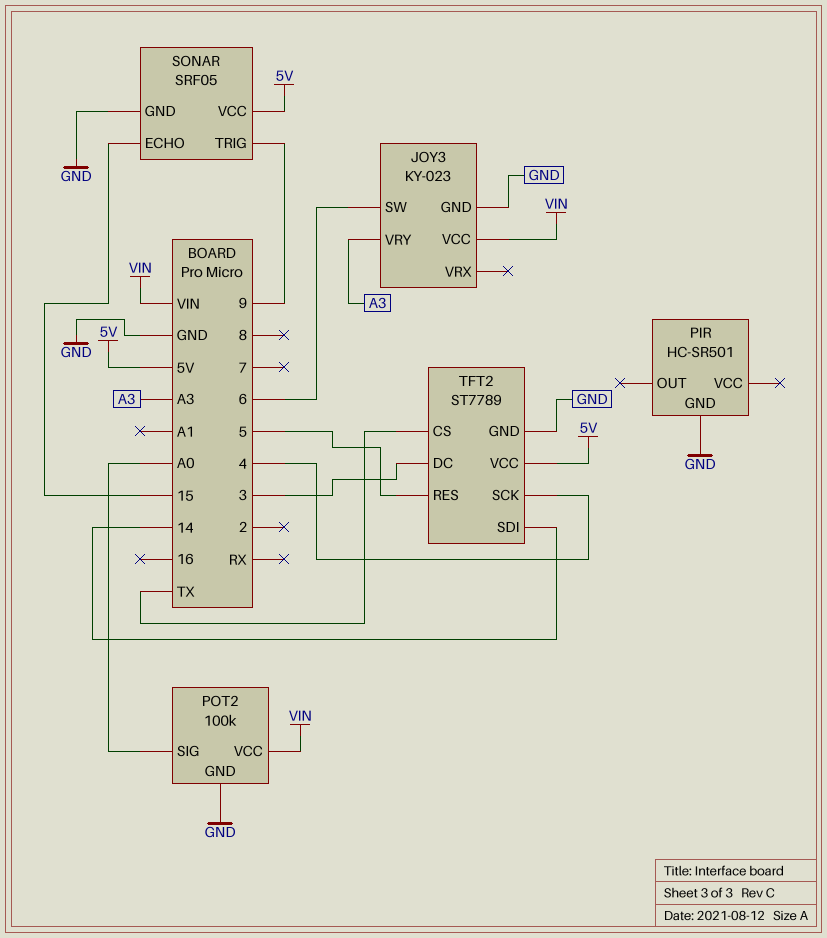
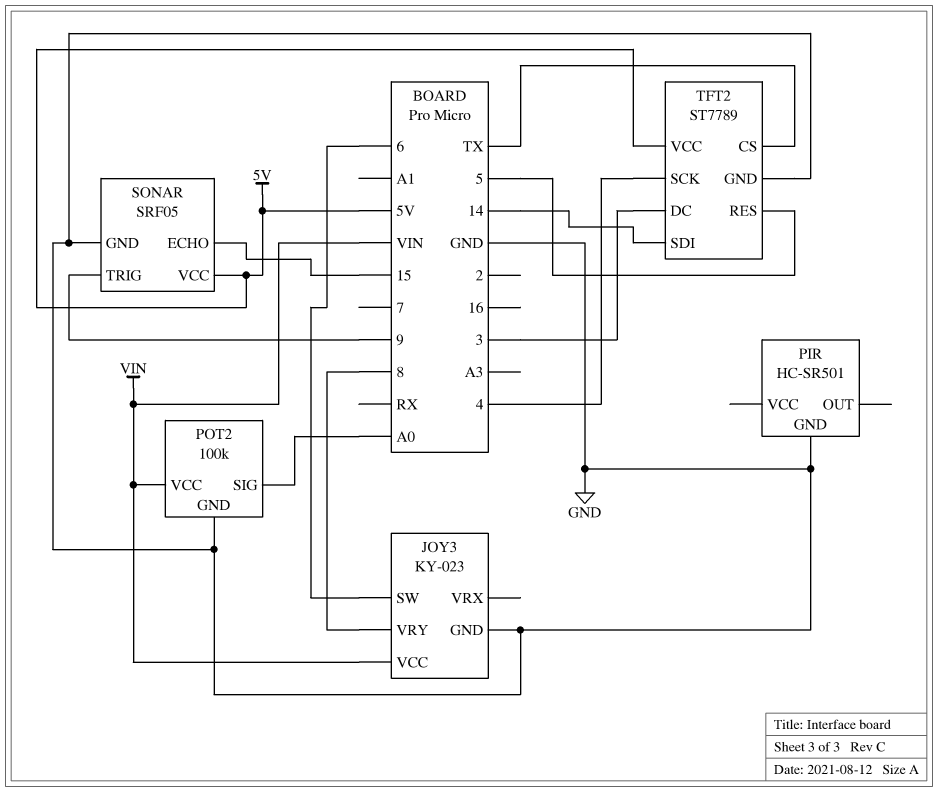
JOY3 pin VRY: A3 -> 8

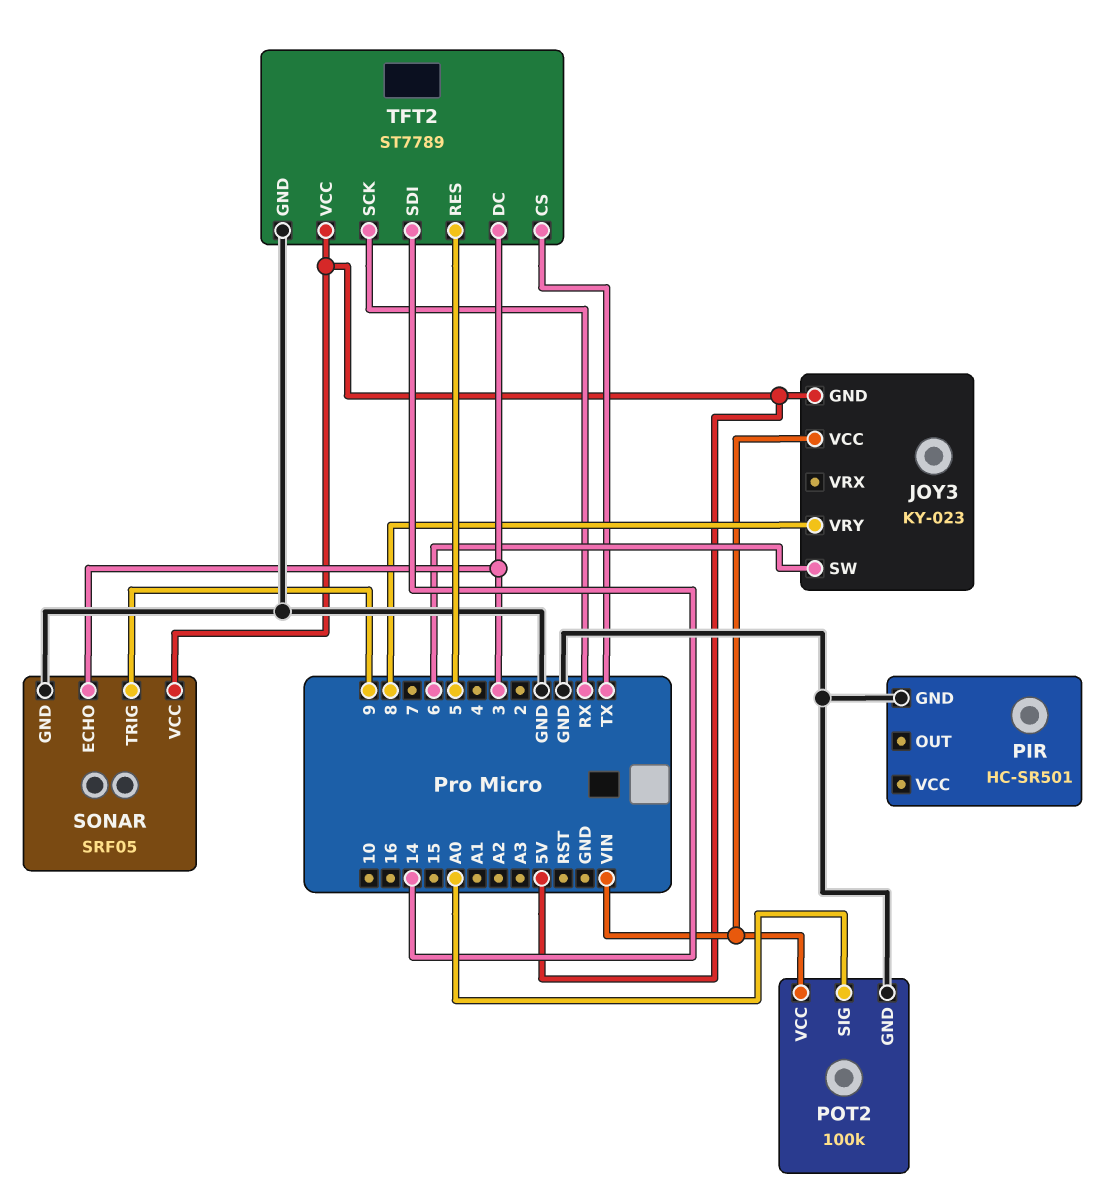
JOY3 pin GND: GND -> 5V
SONAR pin ECHO: 15 -> 3
TFT2 pin SCK: 4 -> RX

